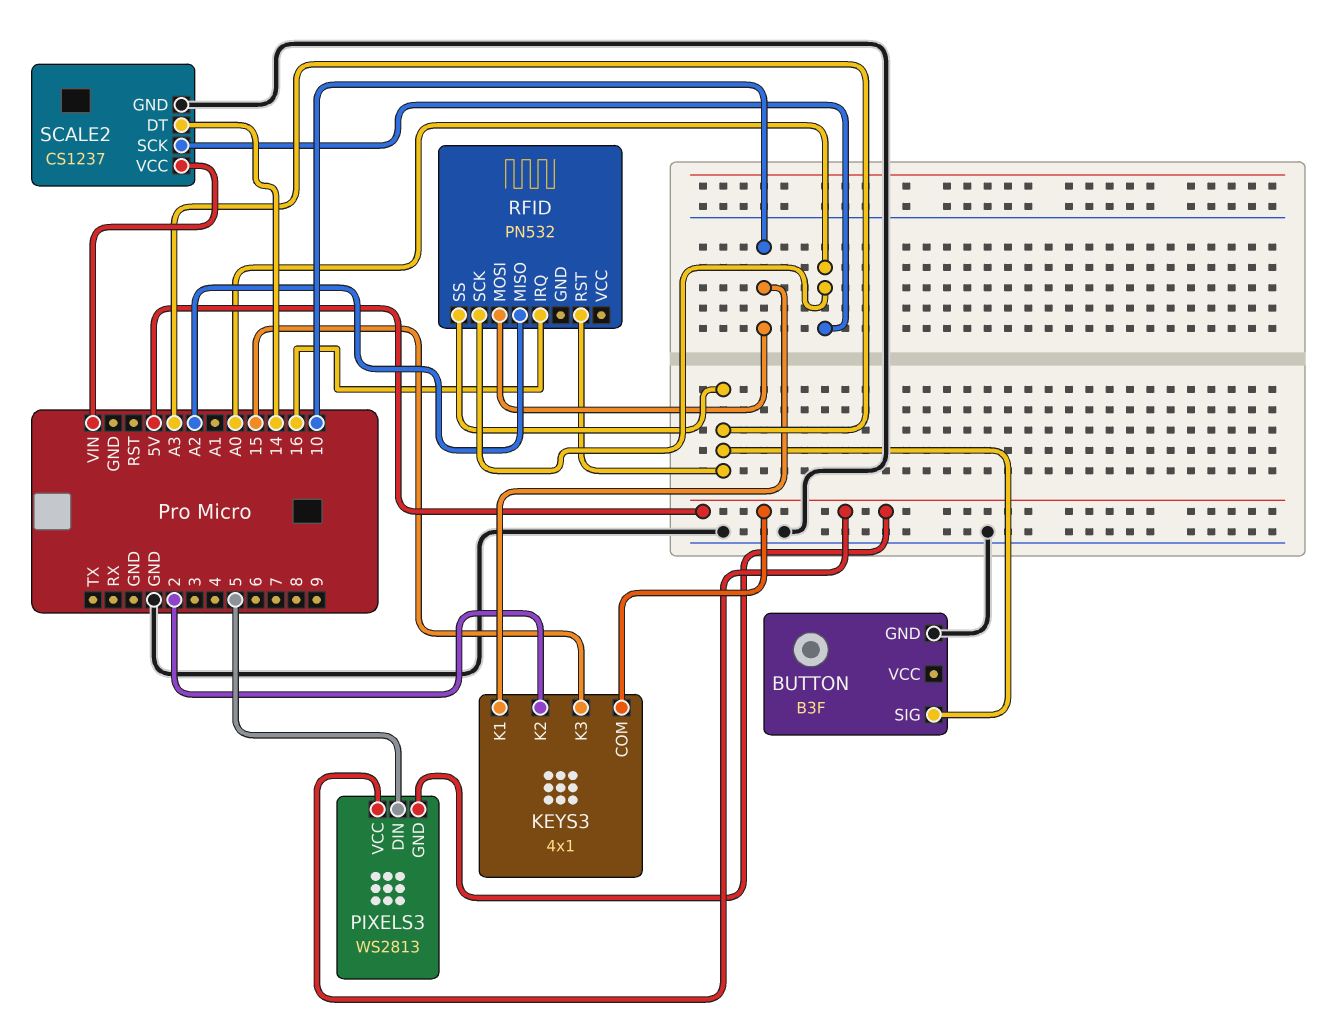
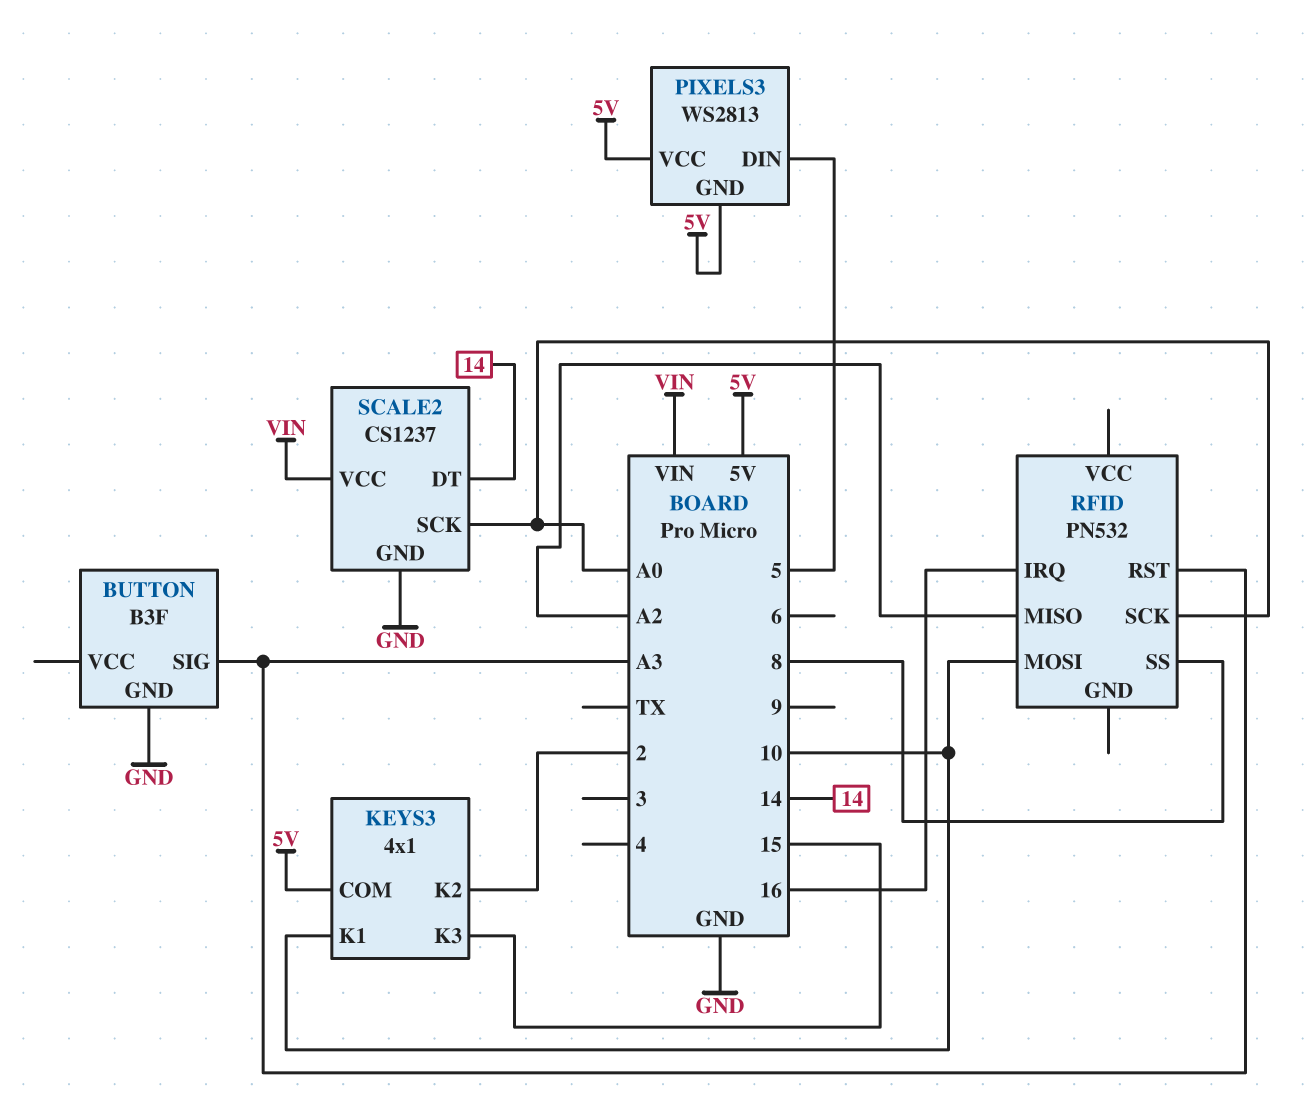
RFID pin SS: A3 -> 8

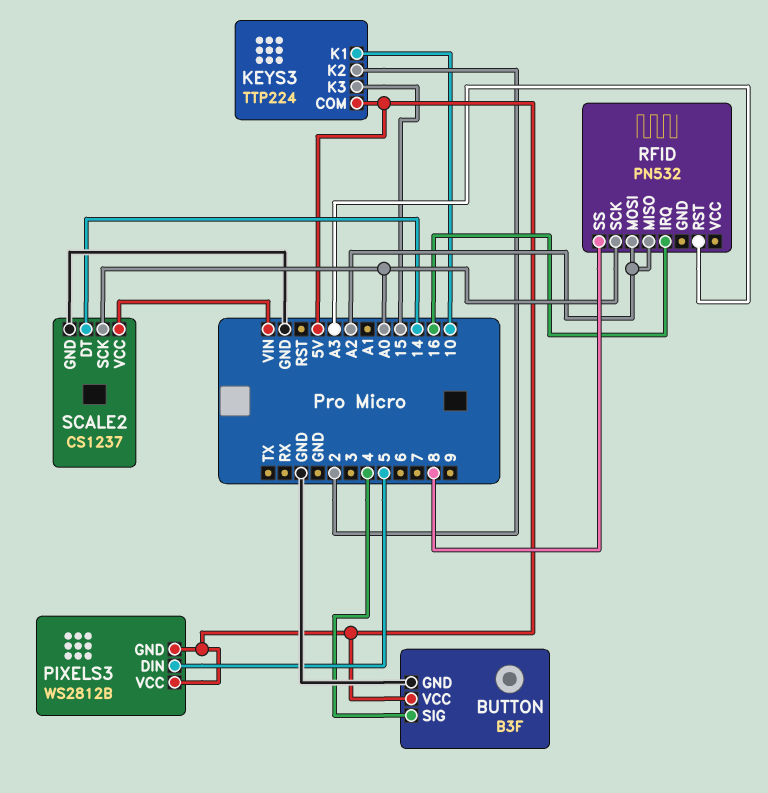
BUTTON pin SIG: A3 -> 4
BUTTON pin VCC: none -> 5V
KEYS3: 4x1 -> TTP224
PIXELS3: WS2813 -> WS2812B
RFID pin MOSI: 10 -> A2

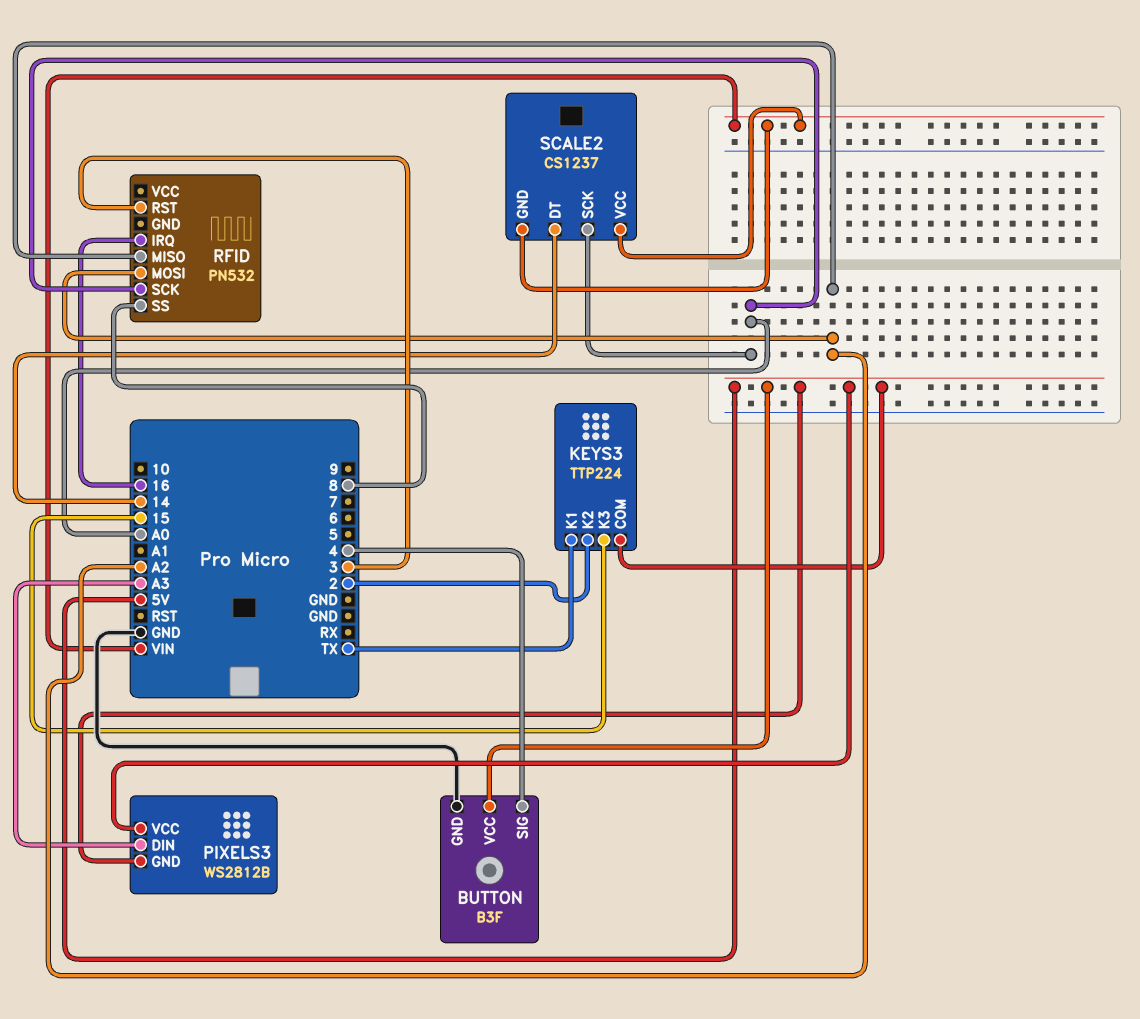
KEYS3 pin K1: 10 -> TX
PIXELS3 pin DIN: 5 -> A3
RFID pin RST: A3 -> 3
SCALE2 pin GND: GND -> VIN

